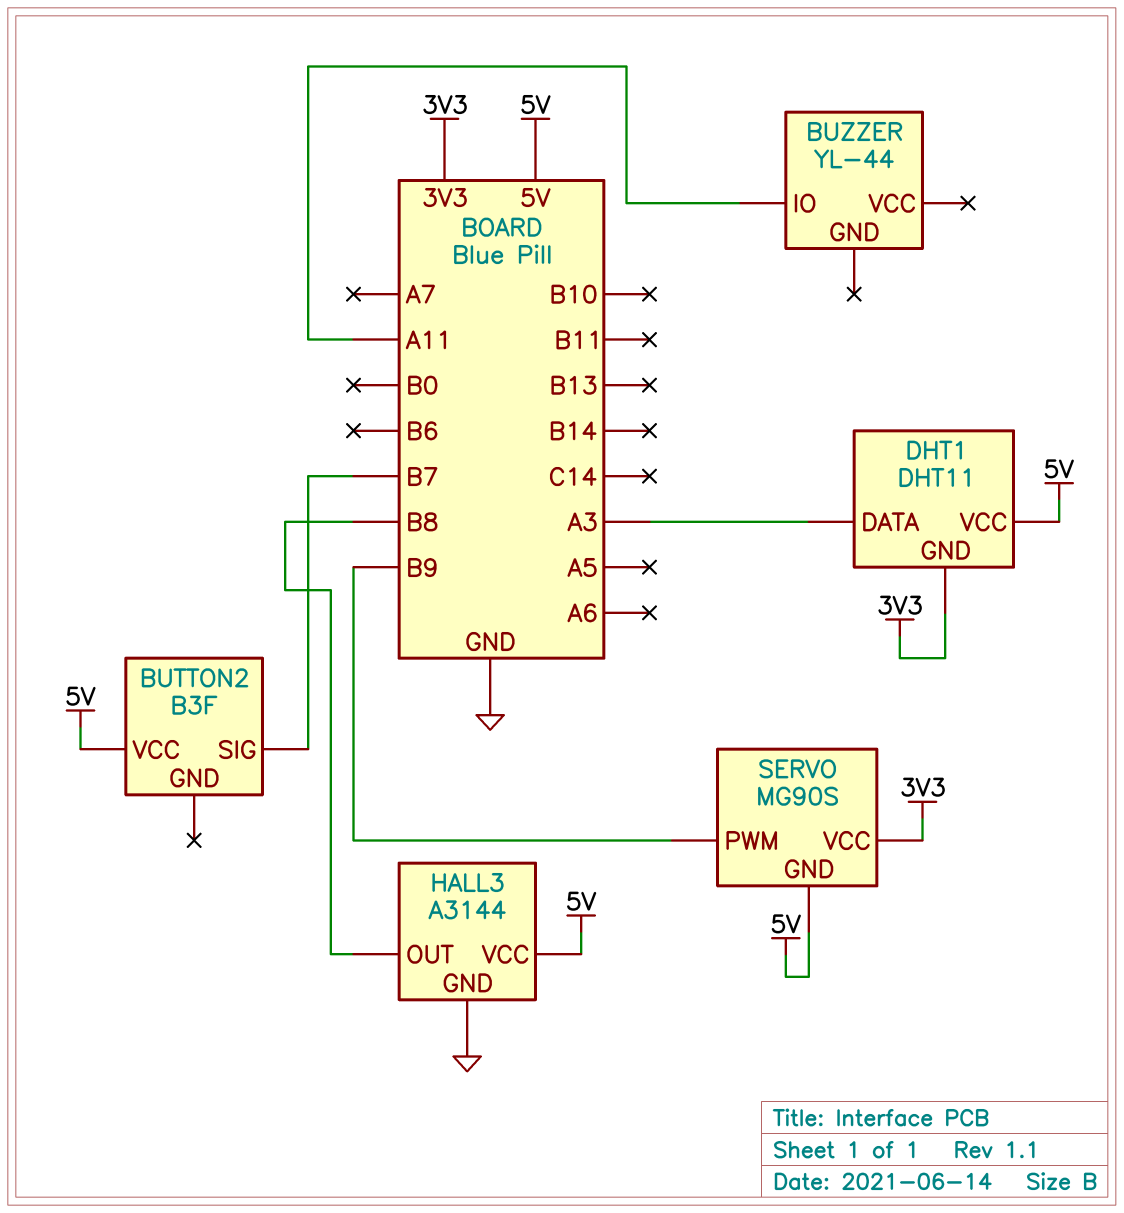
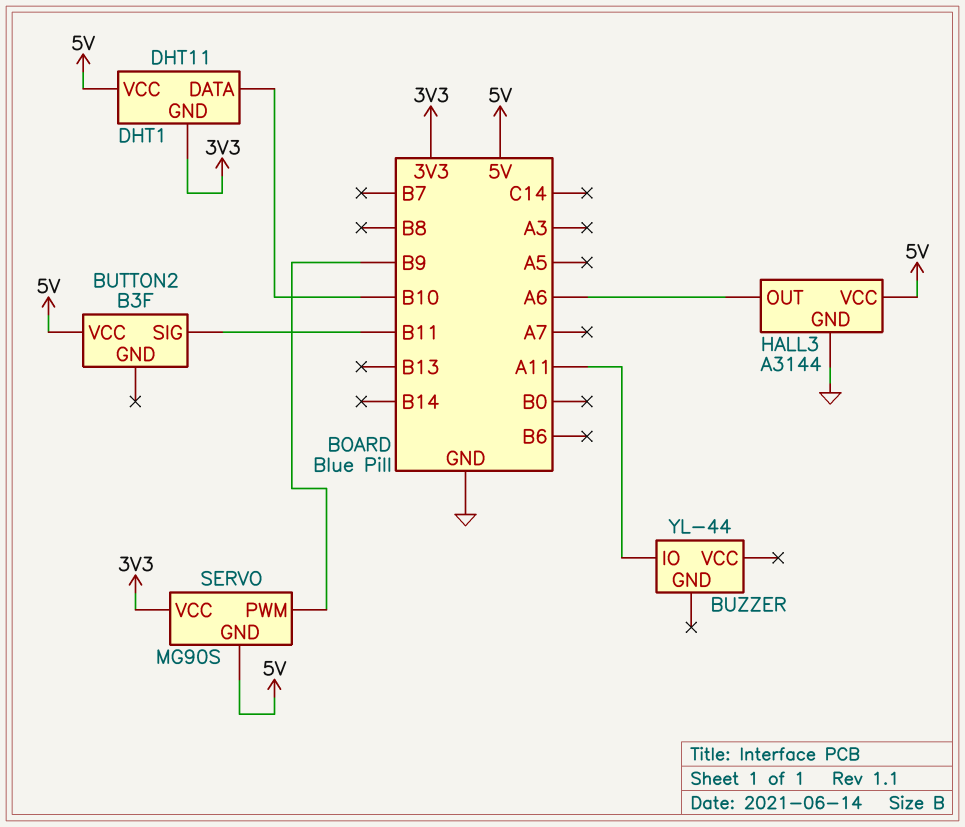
BUTTON2 pin SIG: B7 -> B11
DHT1 pin DATA: A3 -> B10
HALL3 pin OUT: B8 -> A6

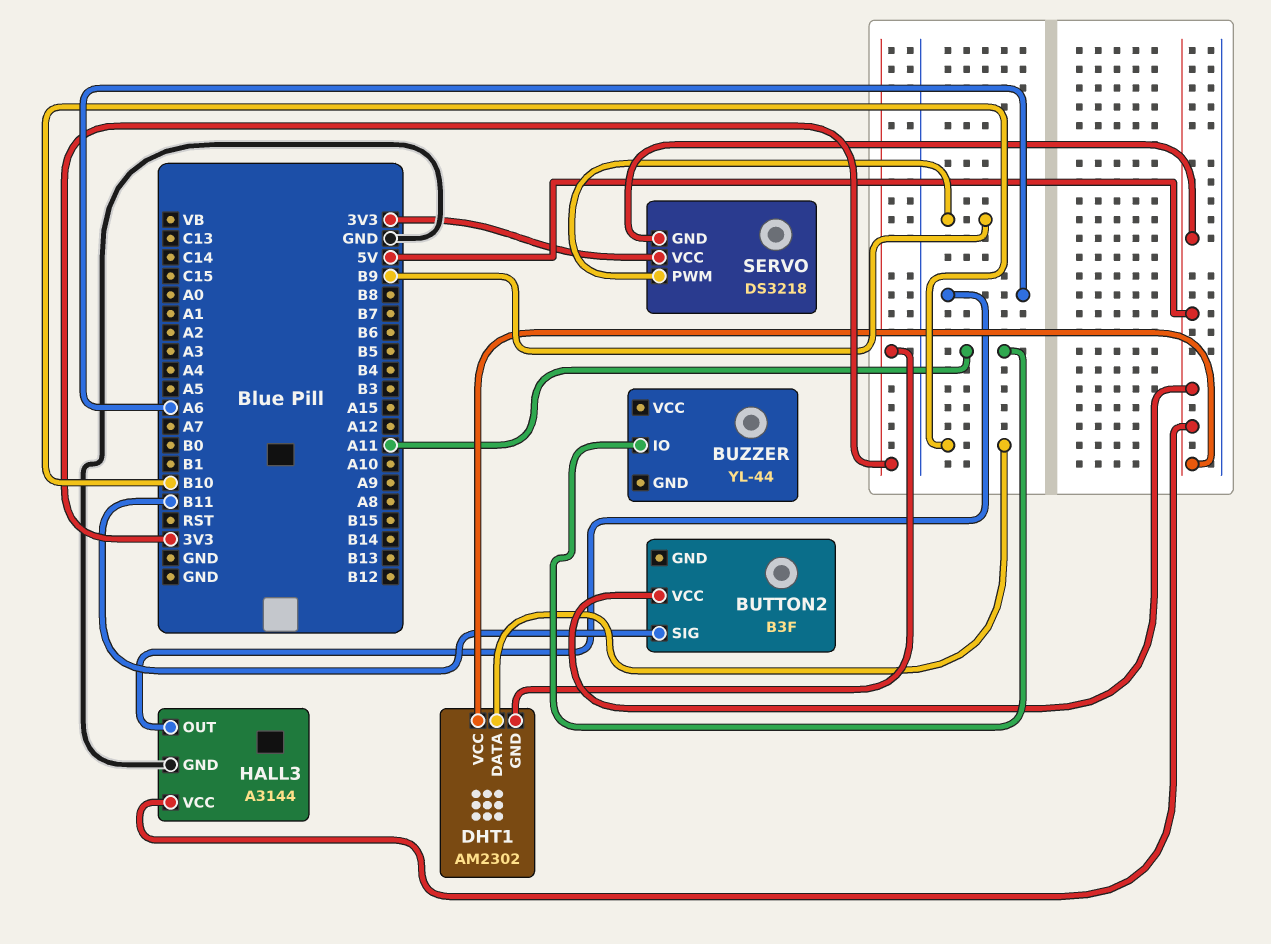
DHT1: DHT11 -> AM2302
SERVO: MG90S -> DS3218

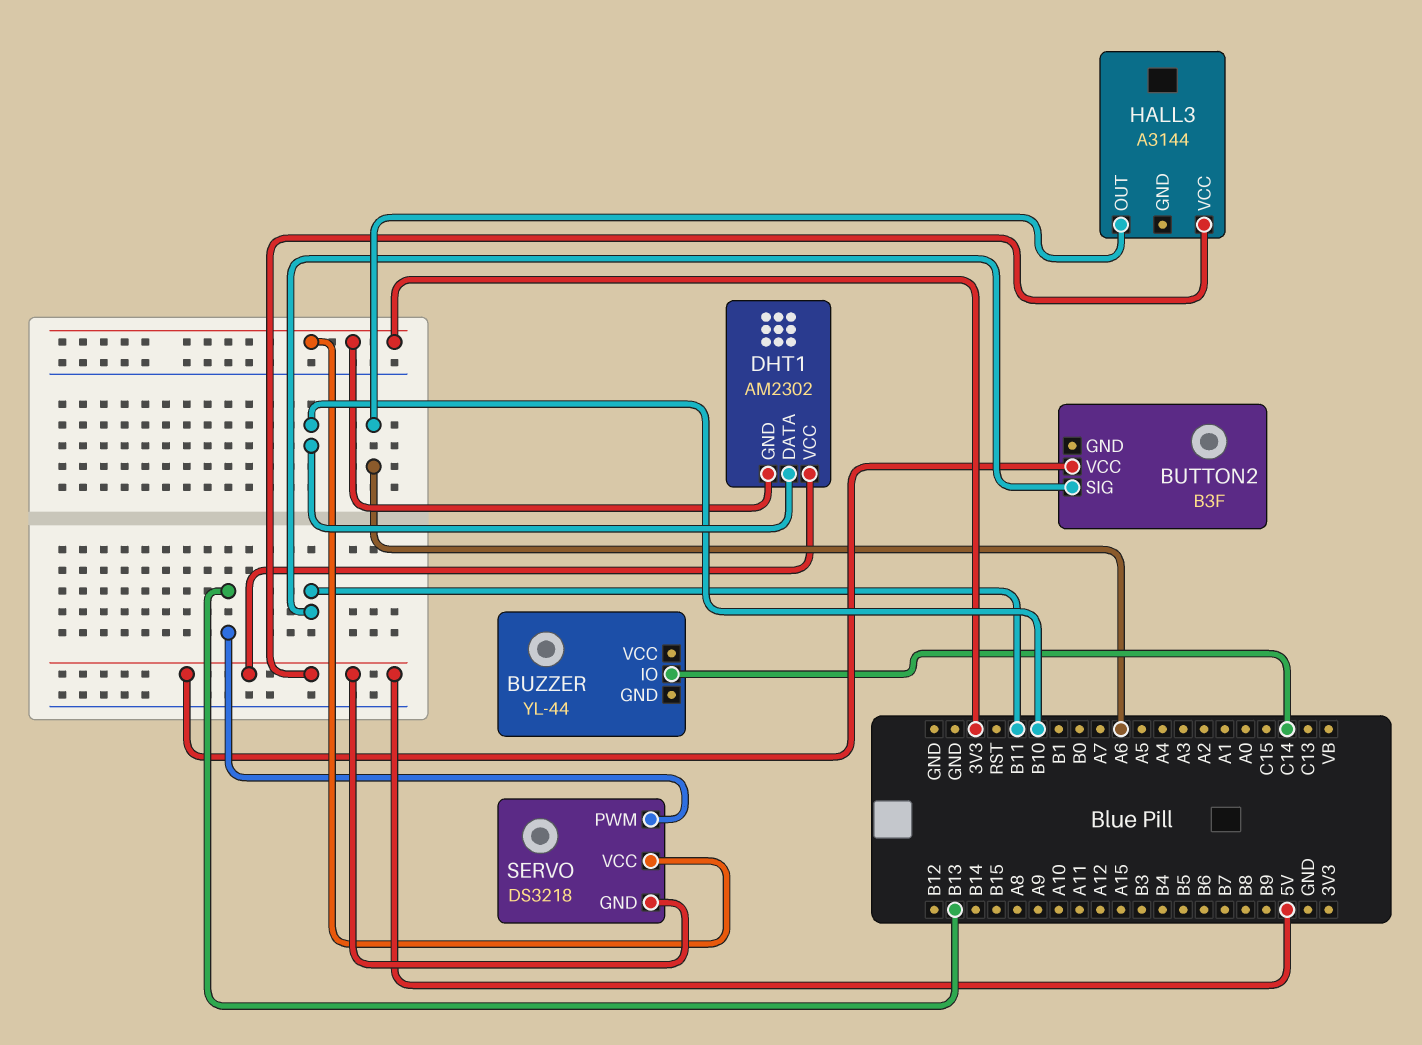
BUZZER pin IO: A11 -> C14
HALL3 pin GND: GND -> none
SERVO pin PWM: B9 -> B13

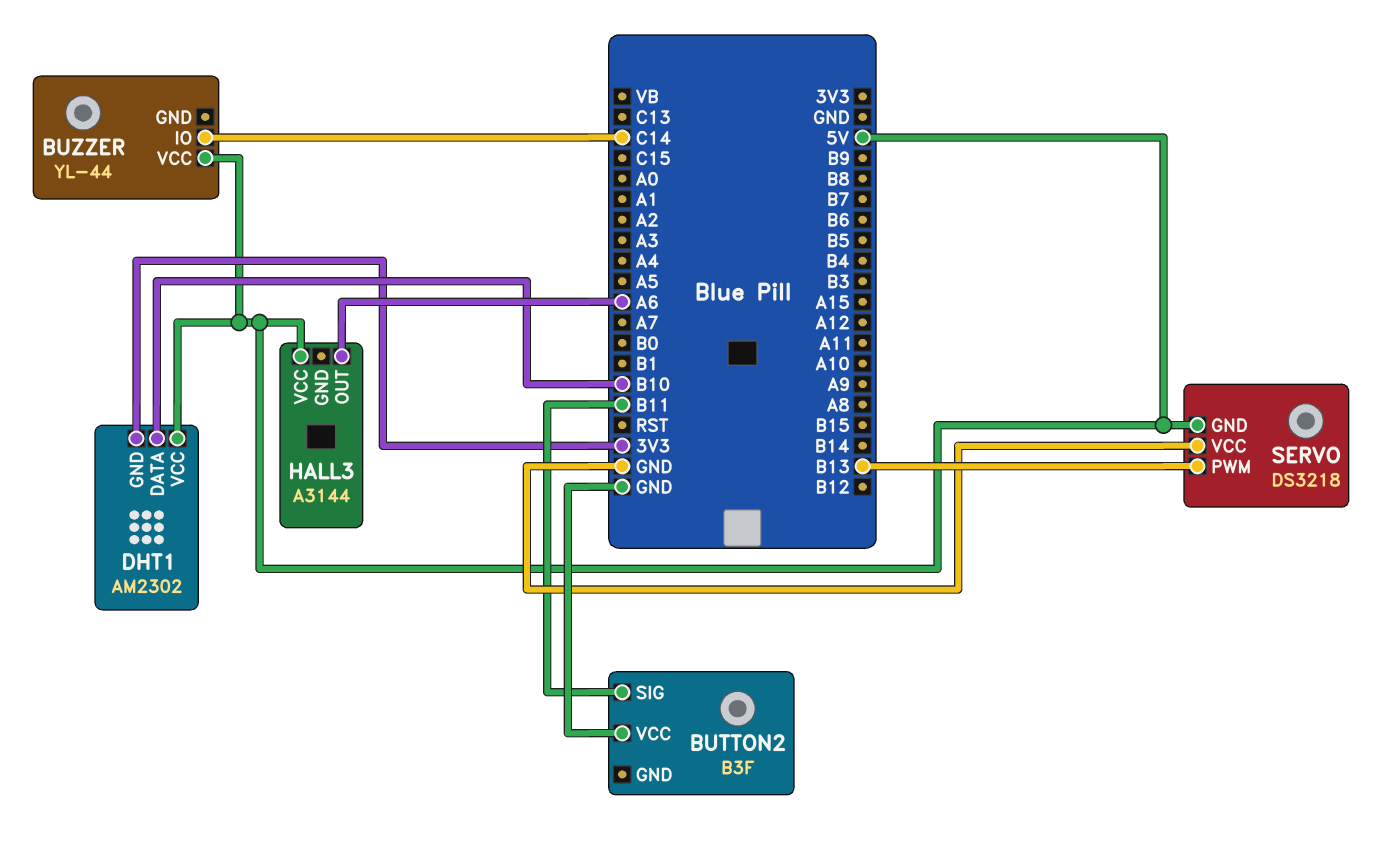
BUTTON2 pin VCC: 5V -> GND
BUZZER pin VCC: none -> 5V
SERVO pin VCC: 3V3 -> GND

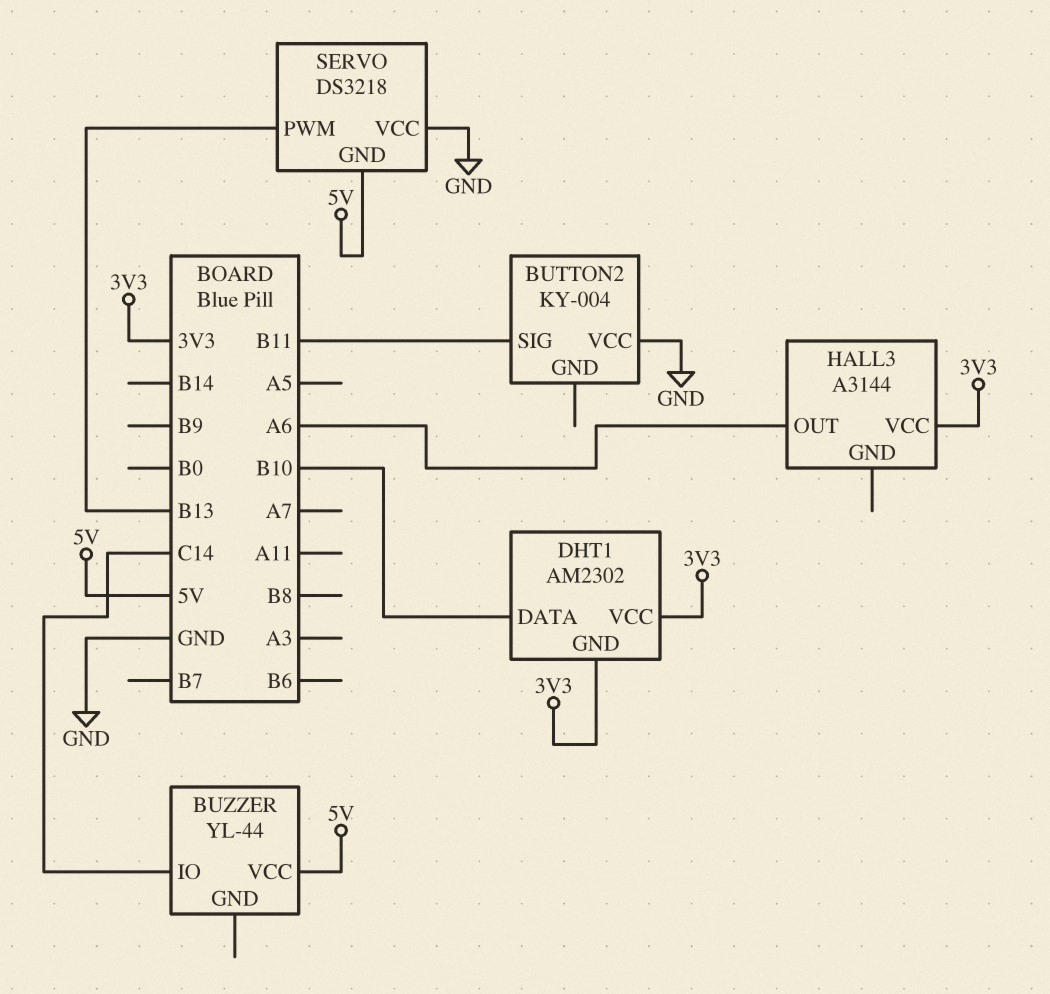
BUTTON2: B3F -> KY-004
DHT1 pin VCC: 5V -> 3V3
HALL3 pin VCC: 5V -> 3V3

